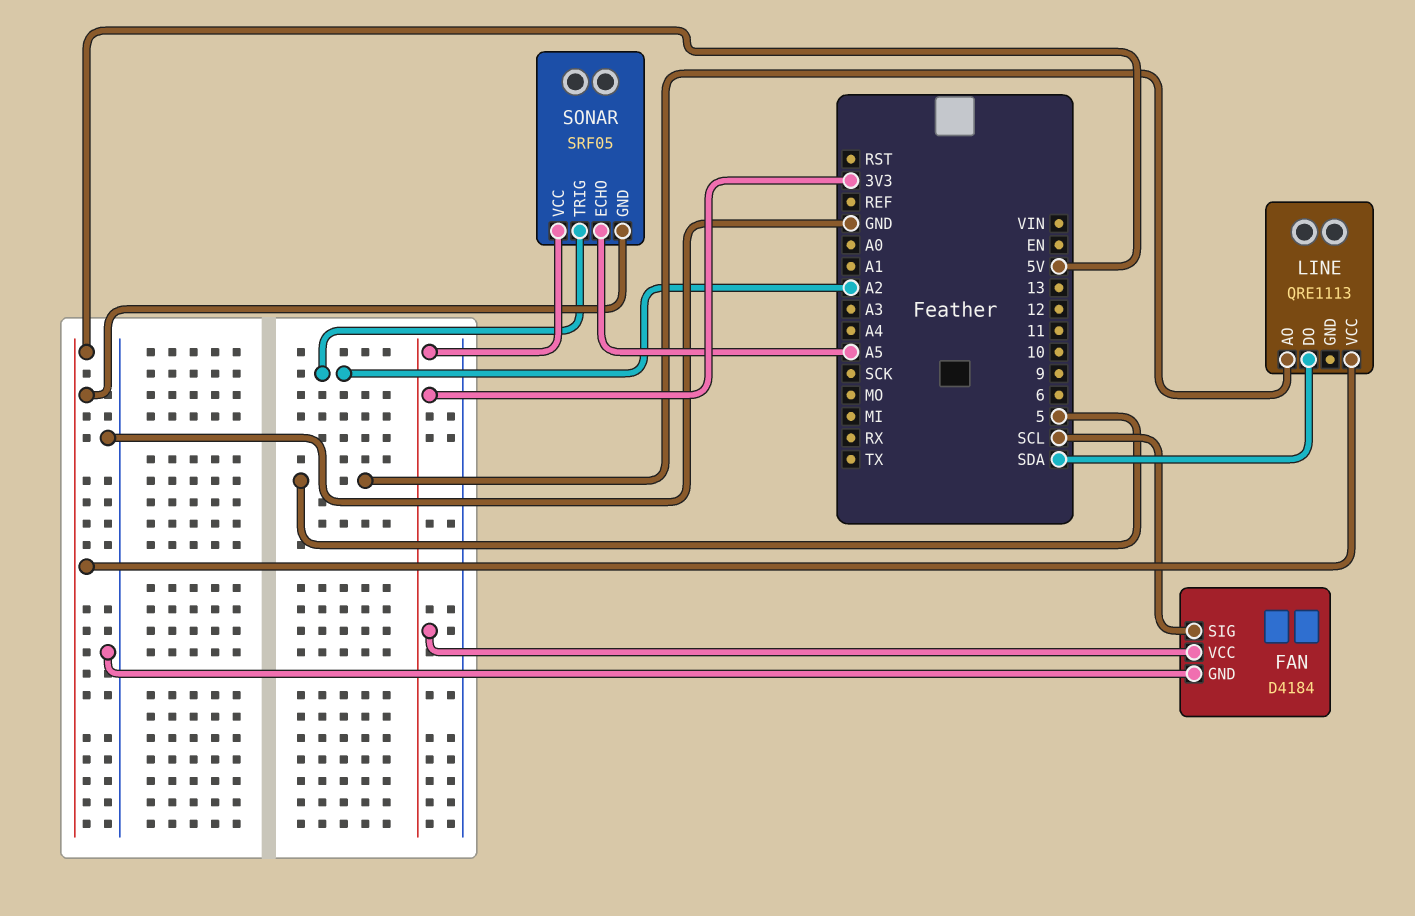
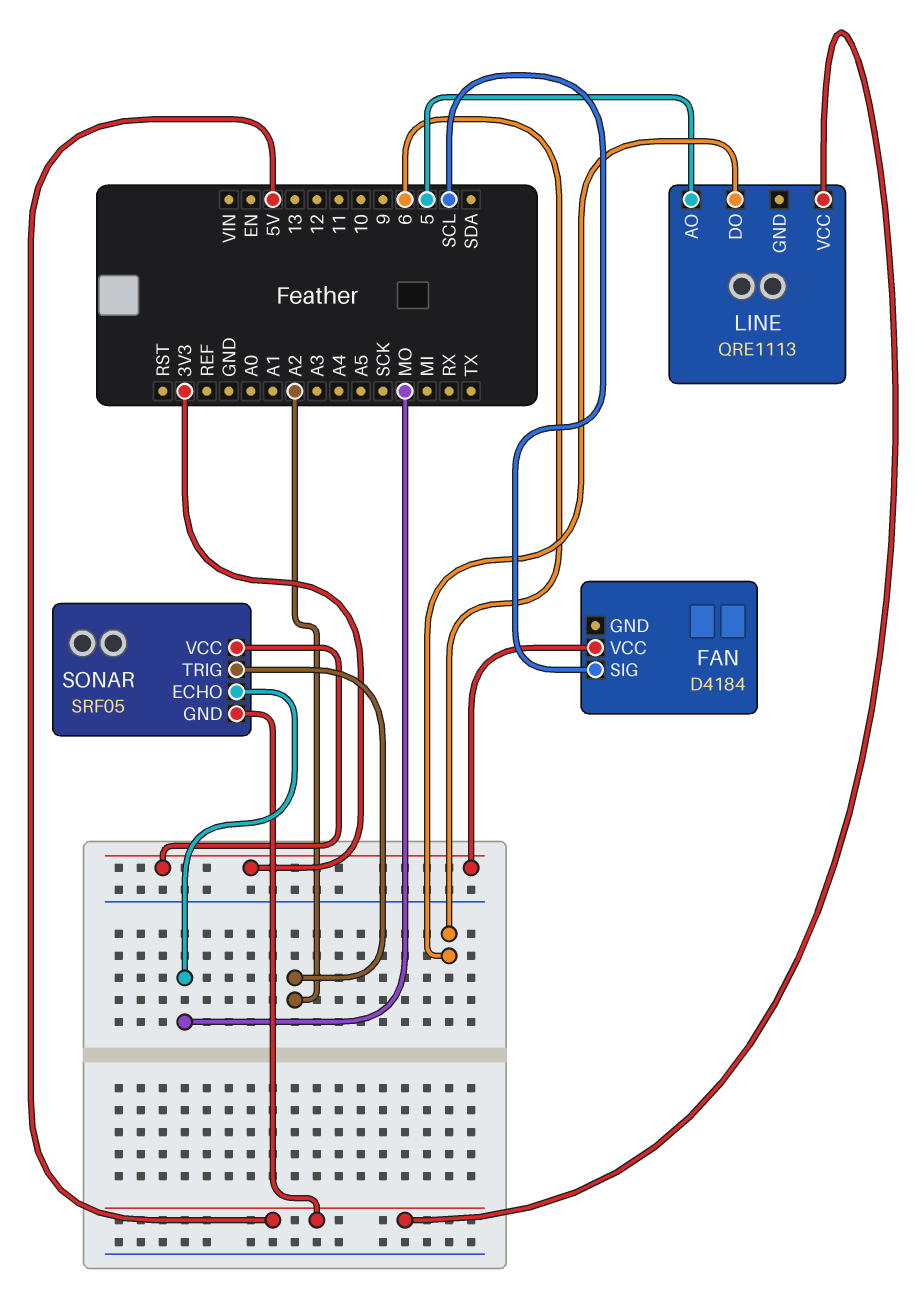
FAN pin GND: GND -> none
LINE pin DO: SDA -> 6
SONAR pin ECHO: A5 -> MO

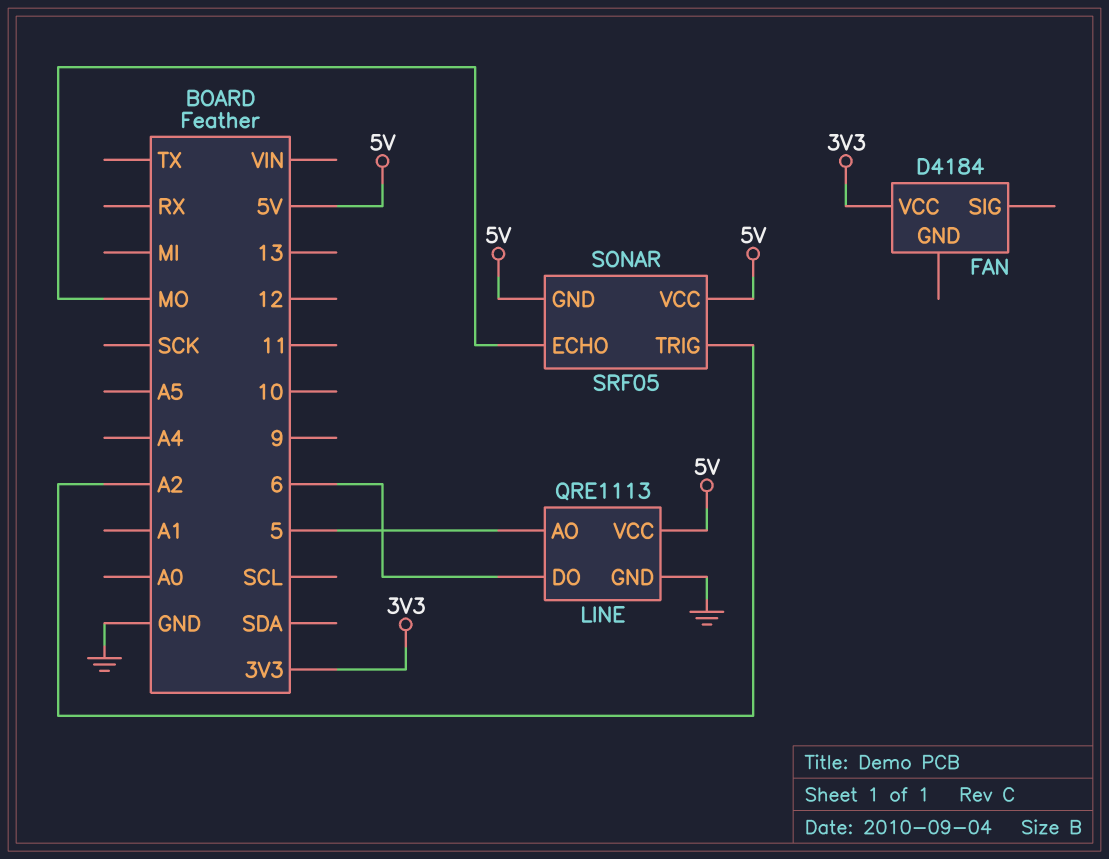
FAN pin SIG: SCL -> none
LINE pin GND: none -> GND
SONAR pin VCC: 3V3 -> 5V

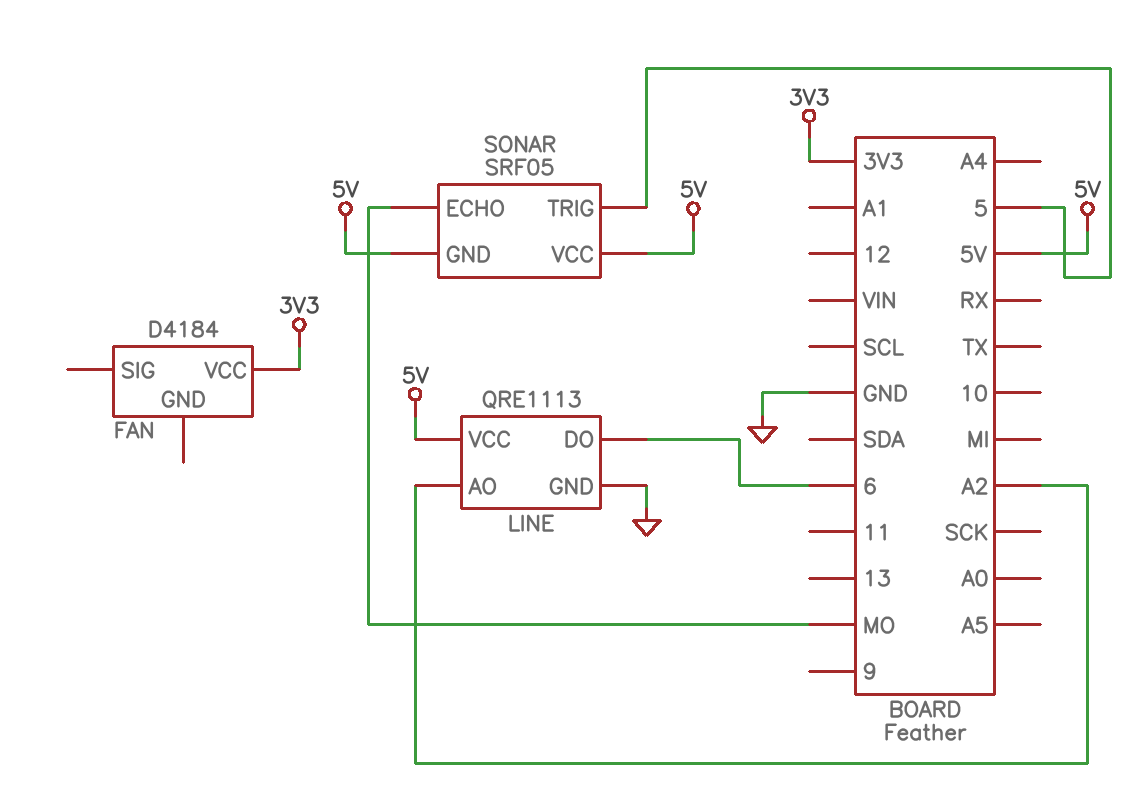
LINE pin AO: 5 -> A2
SONAR pin TRIG: A2 -> 5

